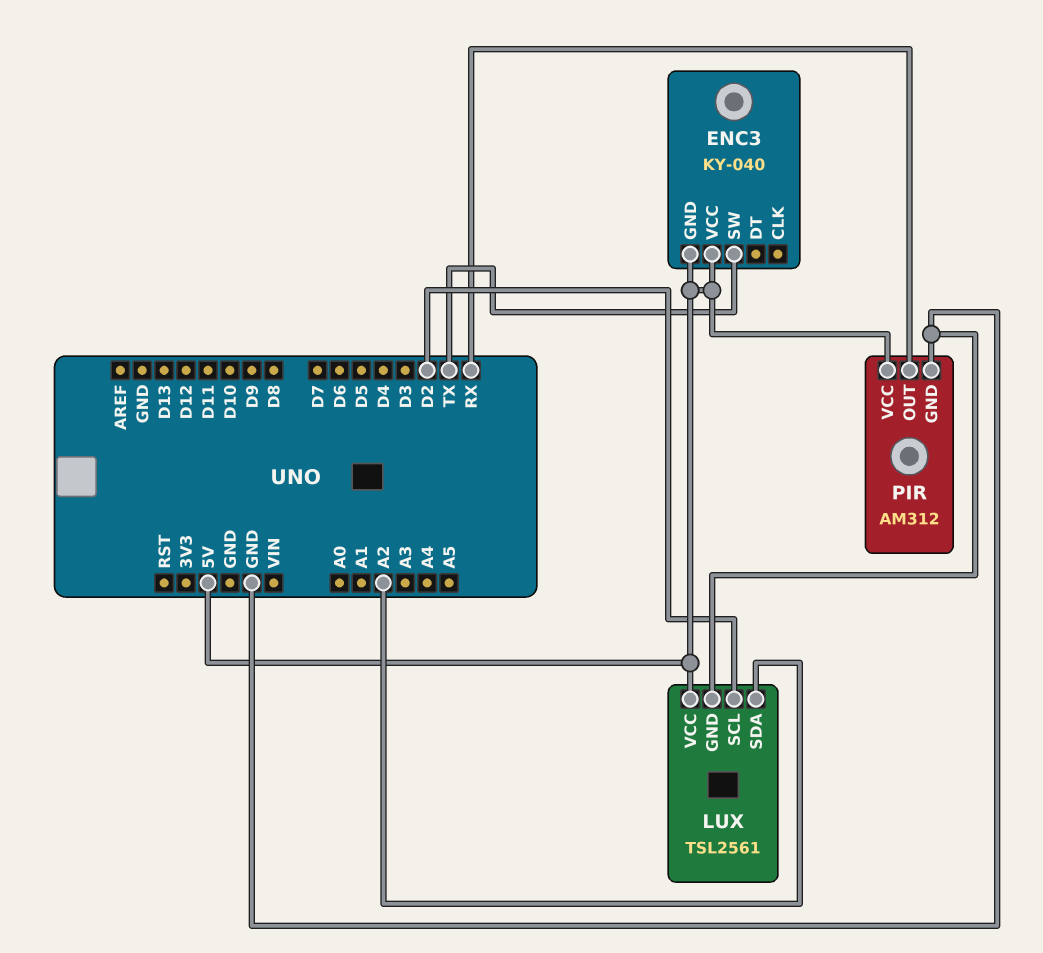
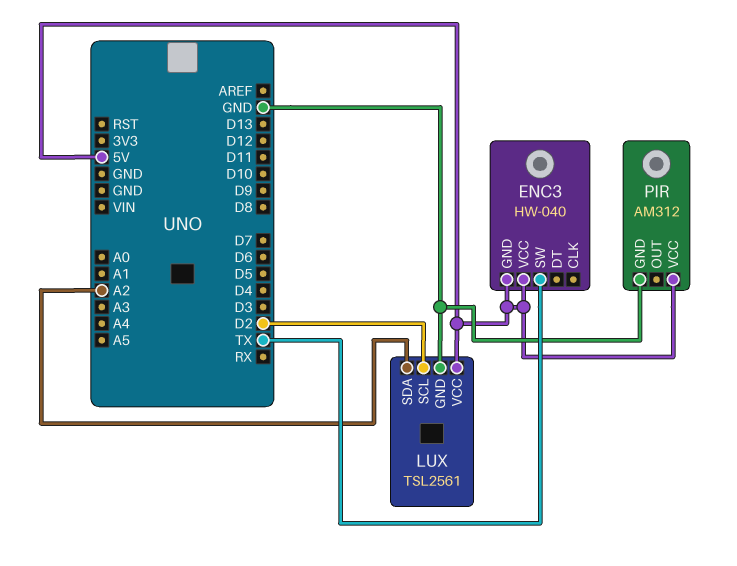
ENC3: KY-040 -> HW-040
PIR pin OUT: RX -> none

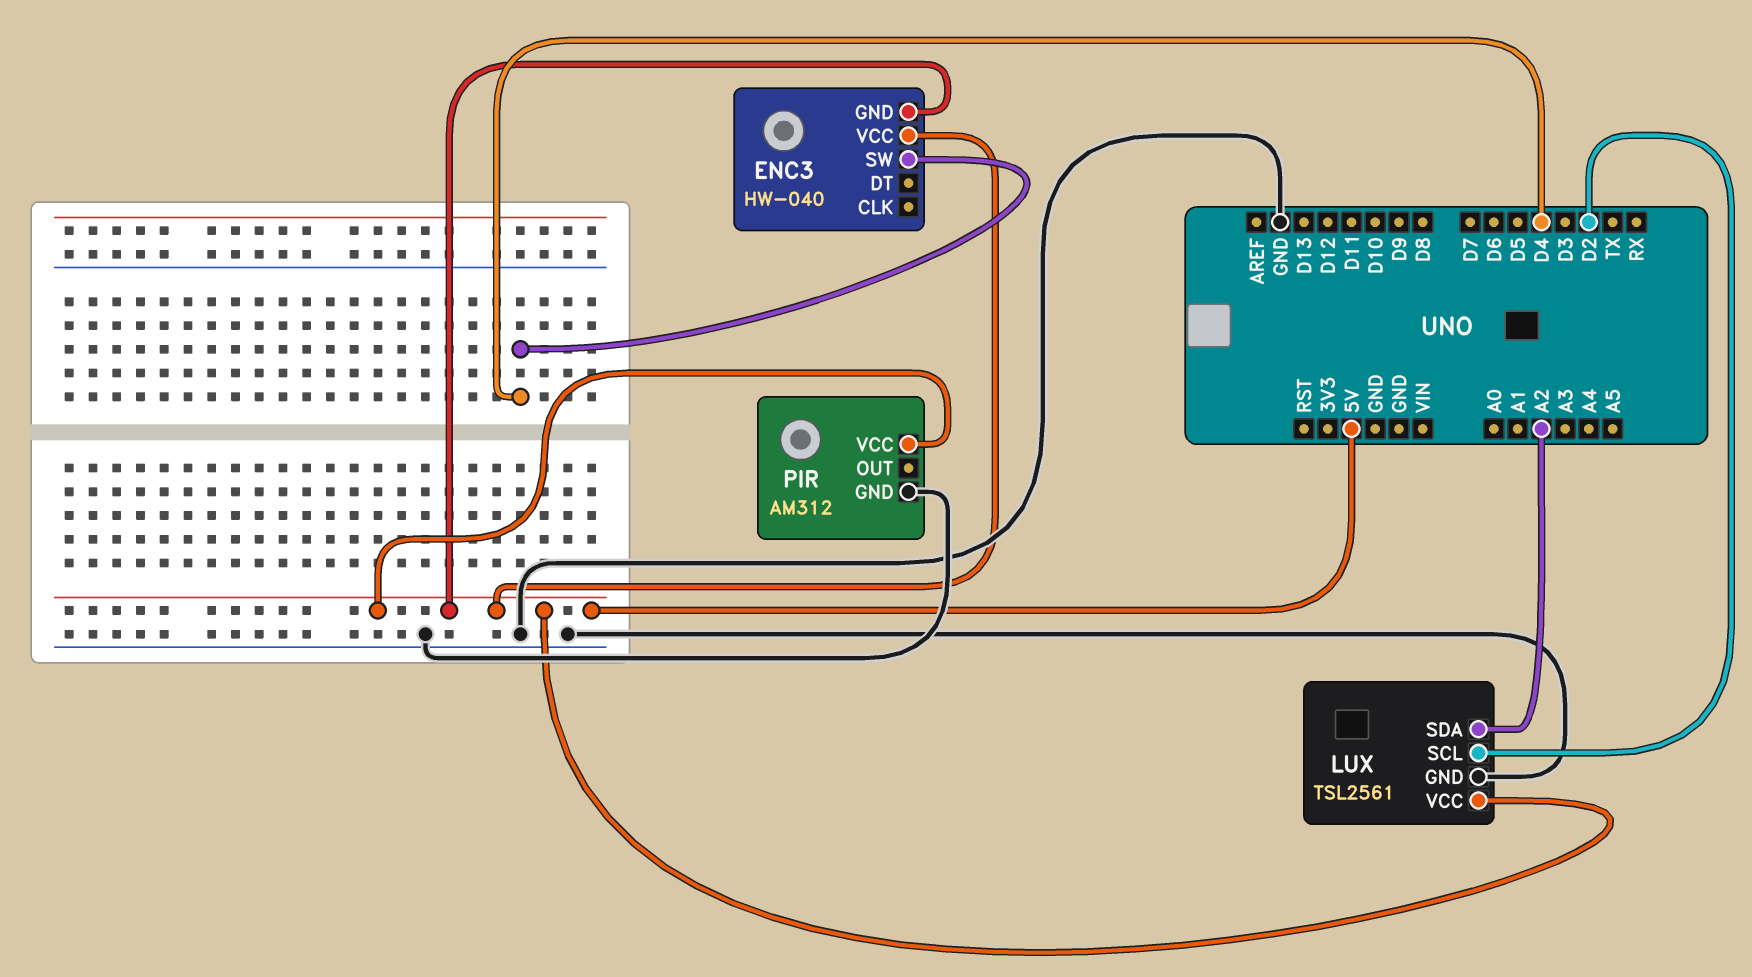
ENC3 pin SW: TX -> D4

